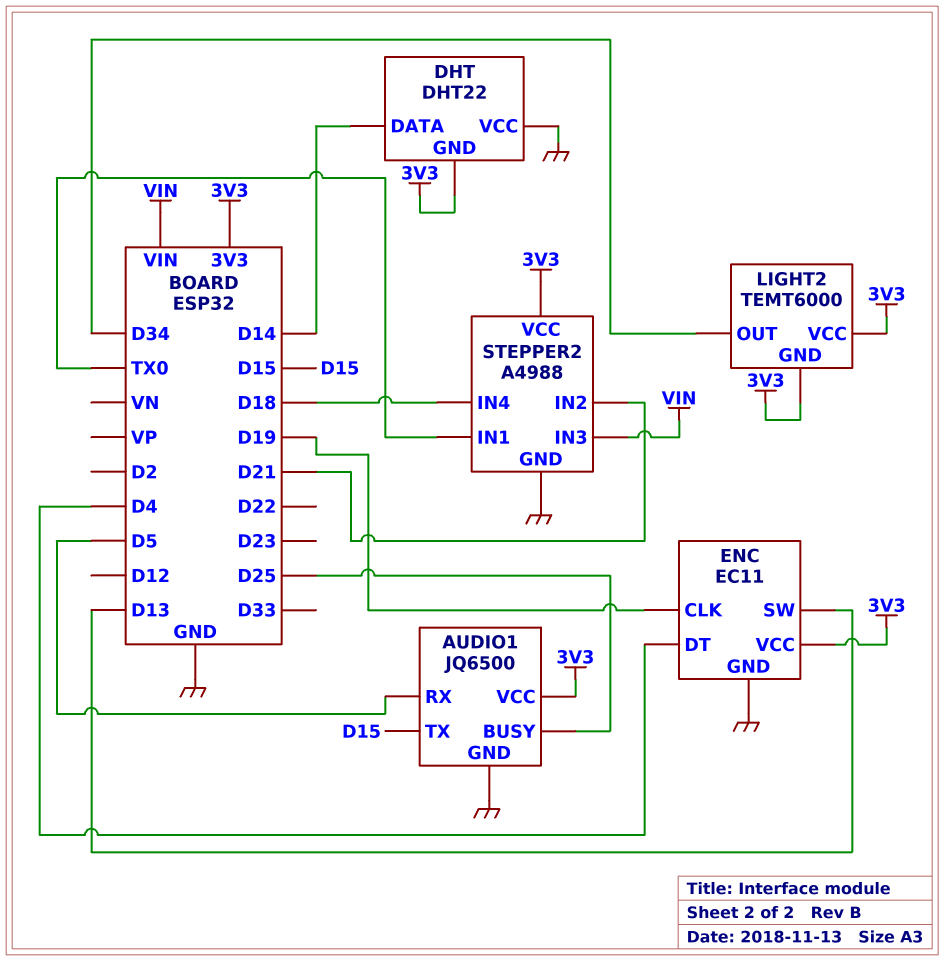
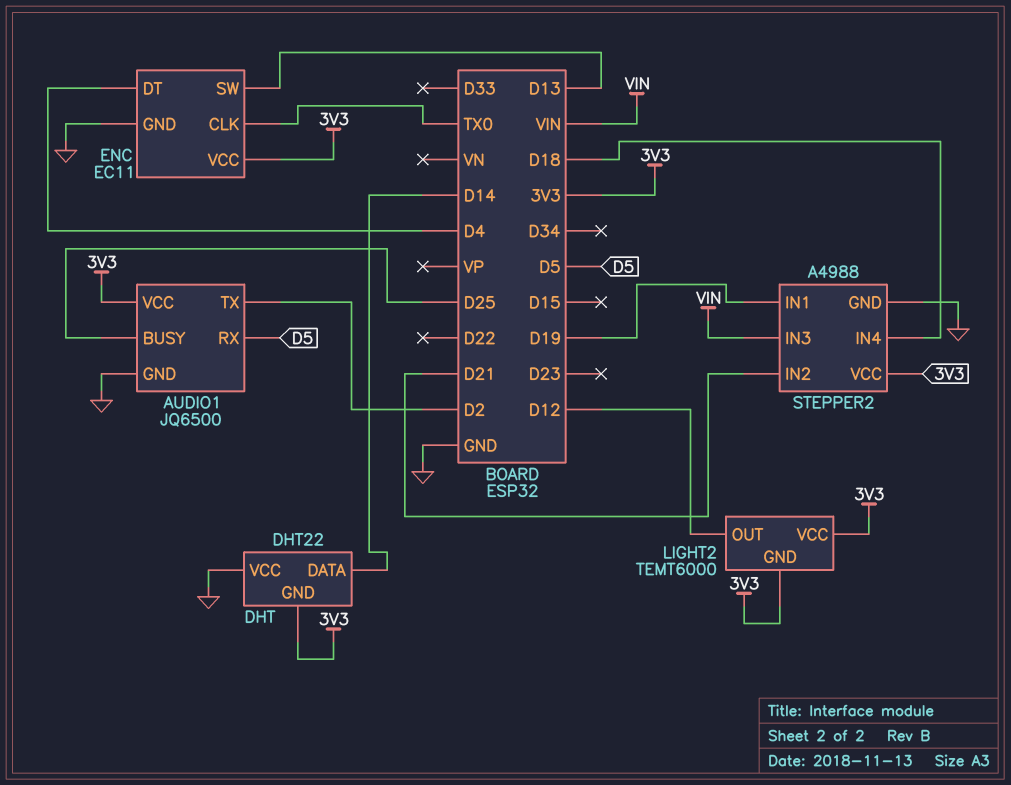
AUDIO1 pin TX: D15 -> D2
ENC pin CLK: D19 -> TX0
LIGHT2 pin OUT: D34 -> D12
STEPPER2 pin IN1: TX0 -> D19

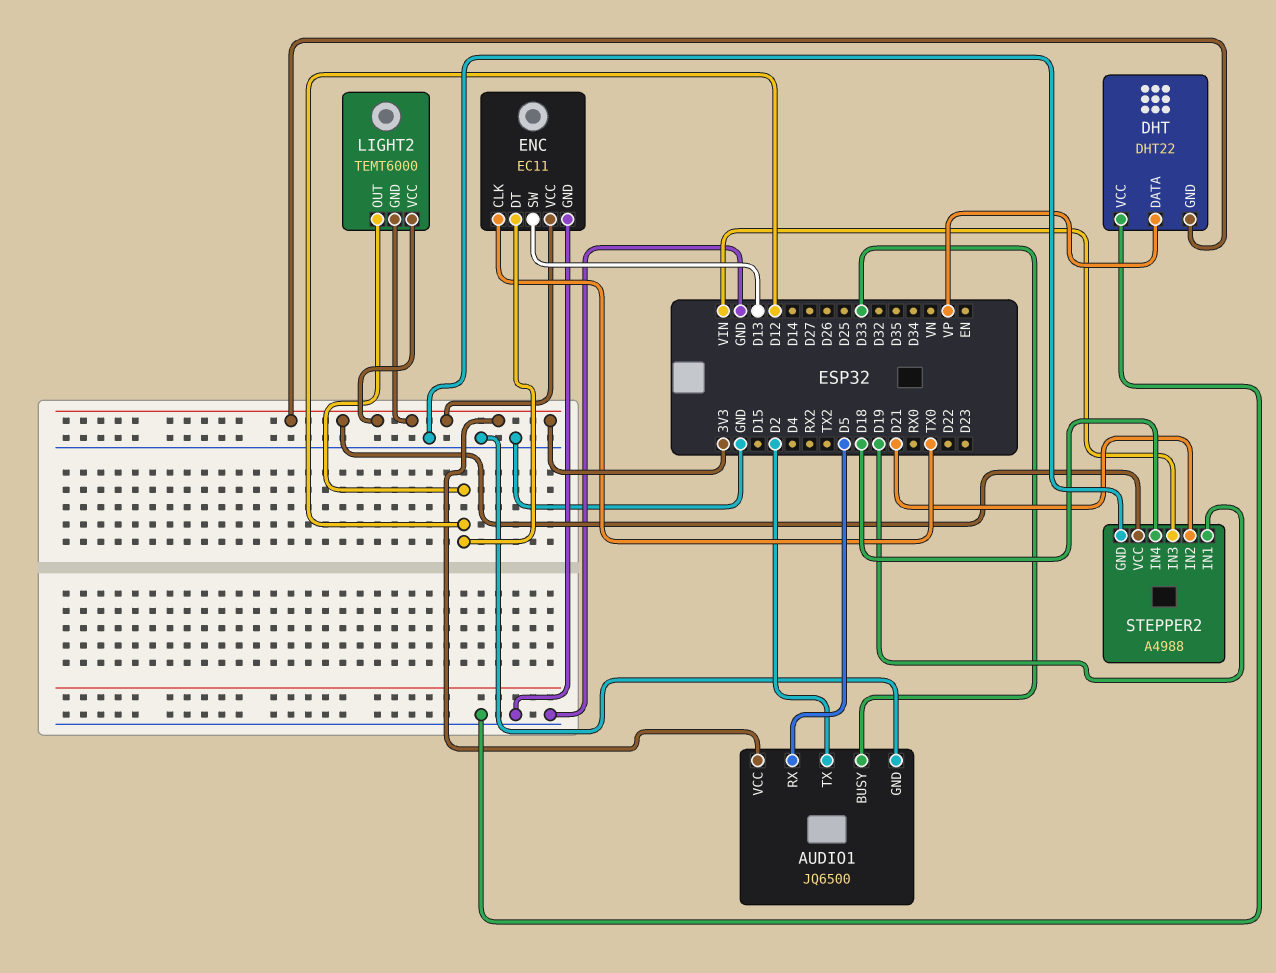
AUDIO1 pin BUSY: D25 -> D33
DHT pin DATA: D14 -> VP
ENC pin DT: D4 -> D12

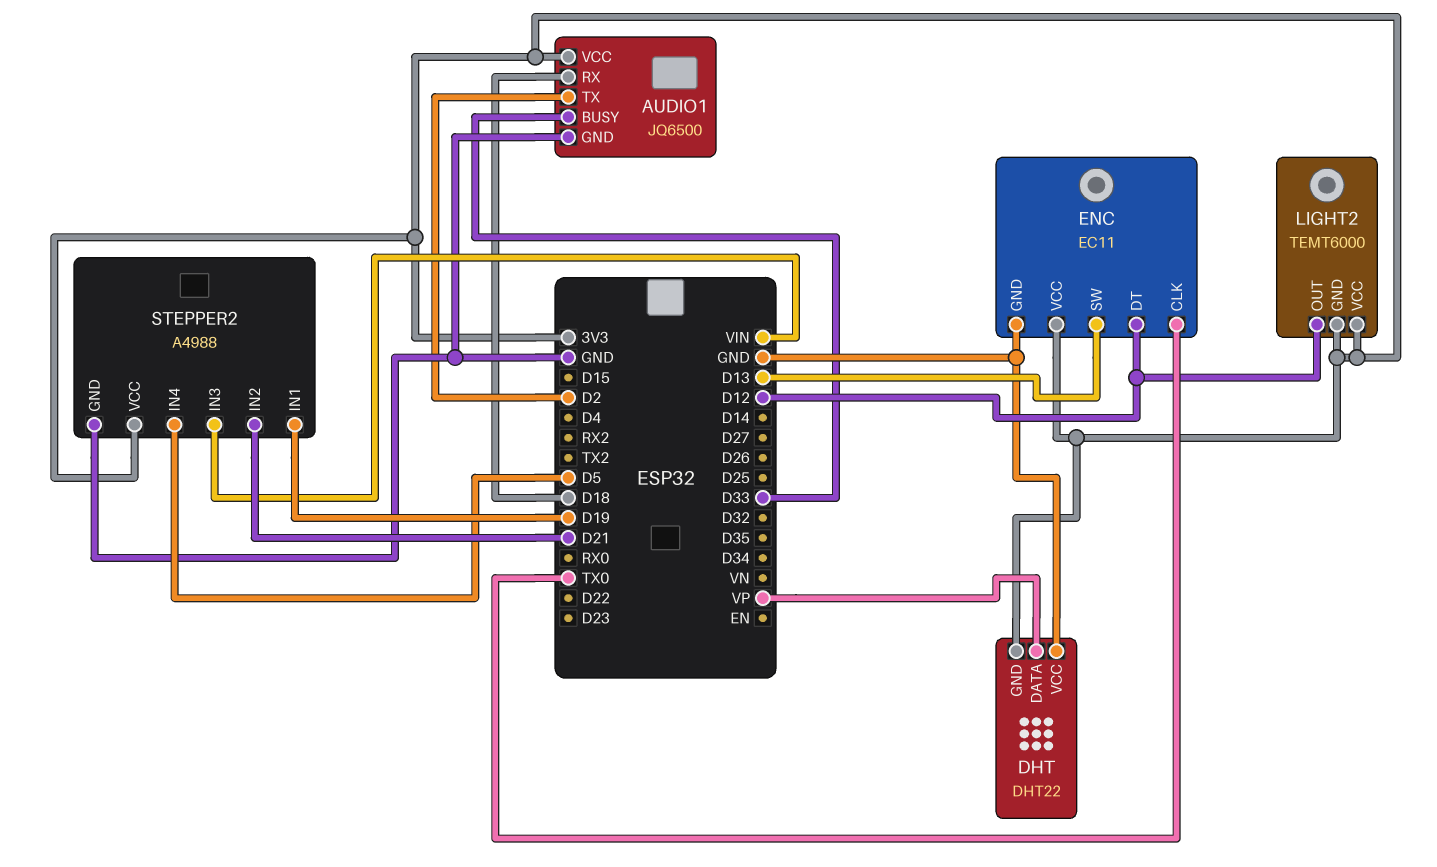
AUDIO1 pin RX: D5 -> D18
STEPPER2 pin IN4: D18 -> D5

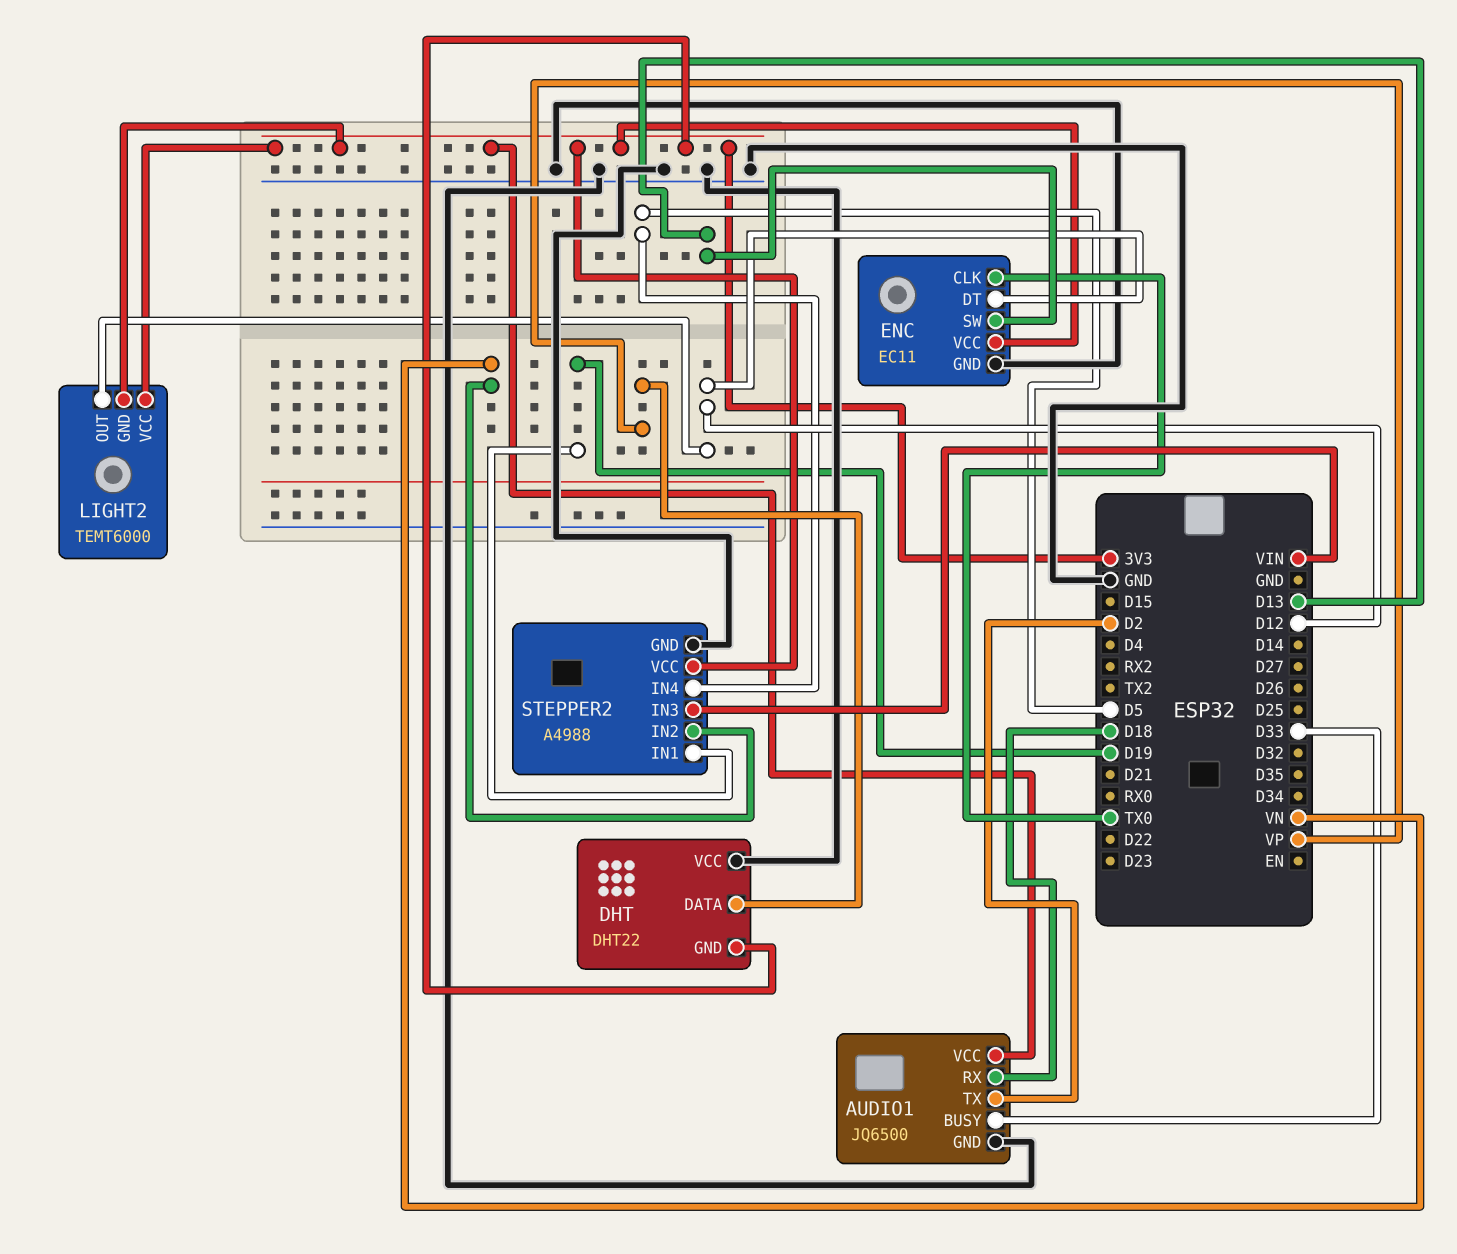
STEPPER2 pin IN2: D21 -> VN

